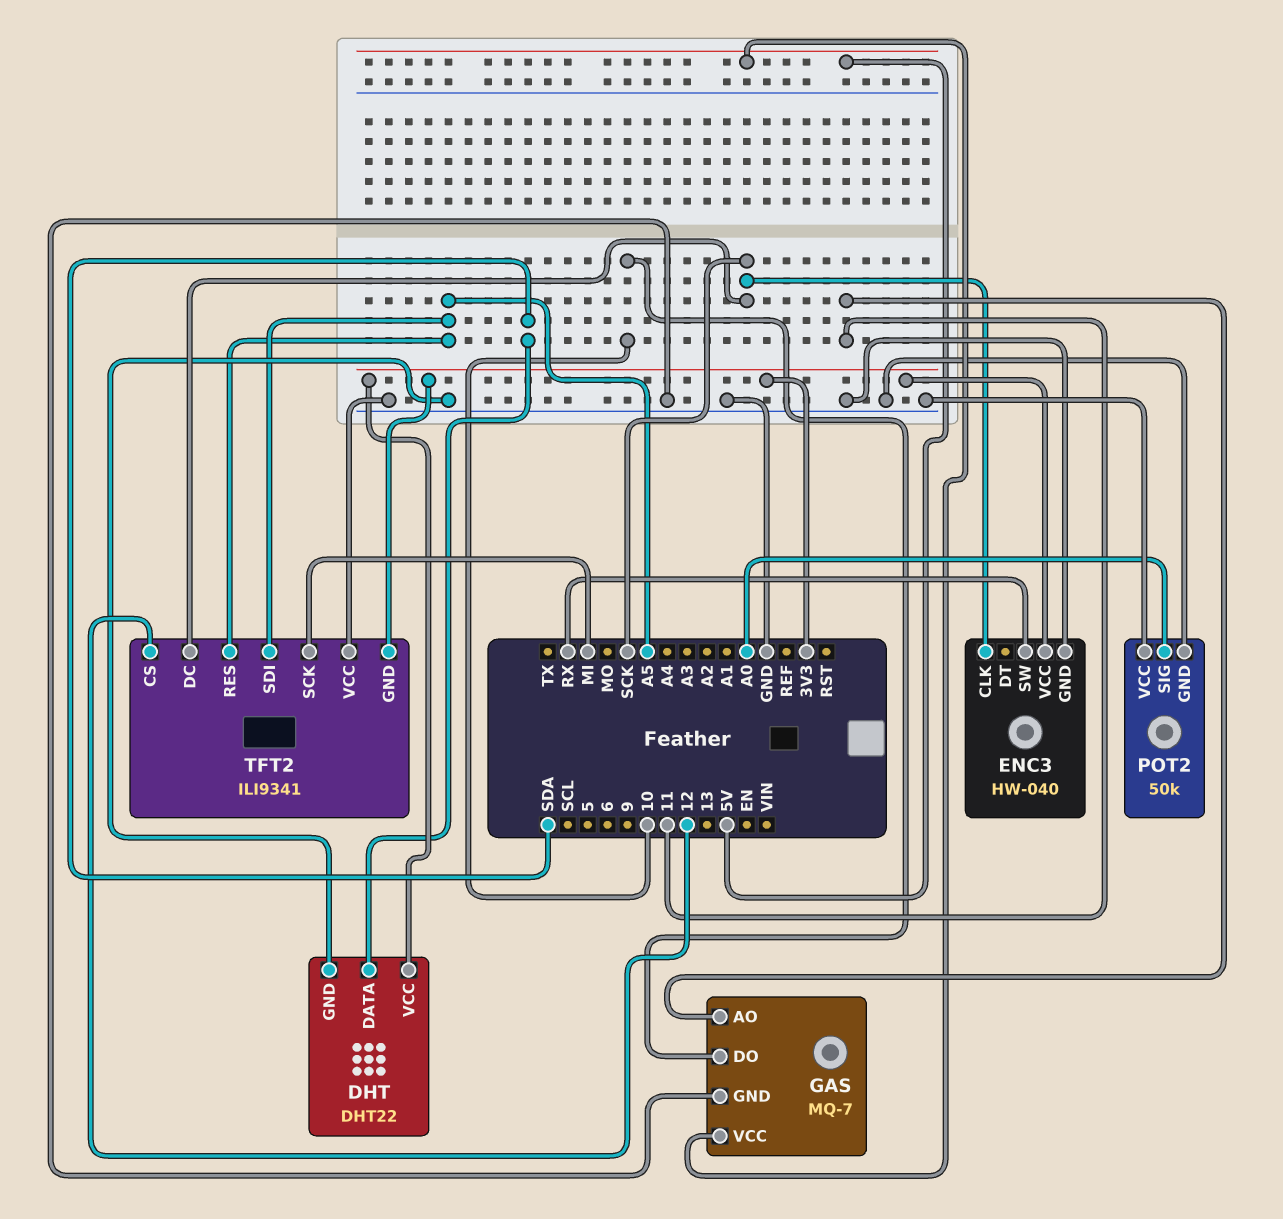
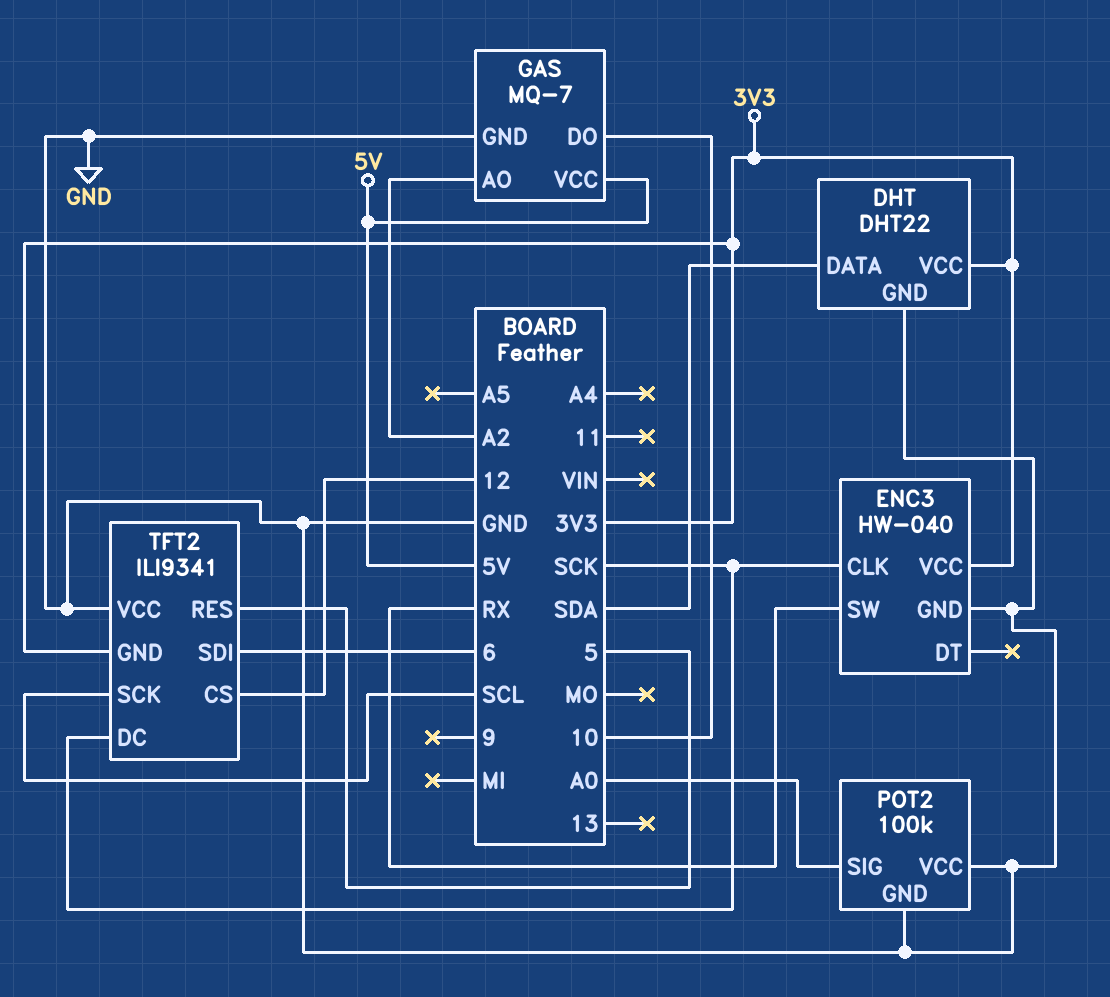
GAS pin AO: 11 -> A2
POT2: 50k -> 100k
TFT2 pin RES: A5 -> 5
TFT2 pin SCK: MI -> SCL
TFT2 pin SDI: A5 -> 6

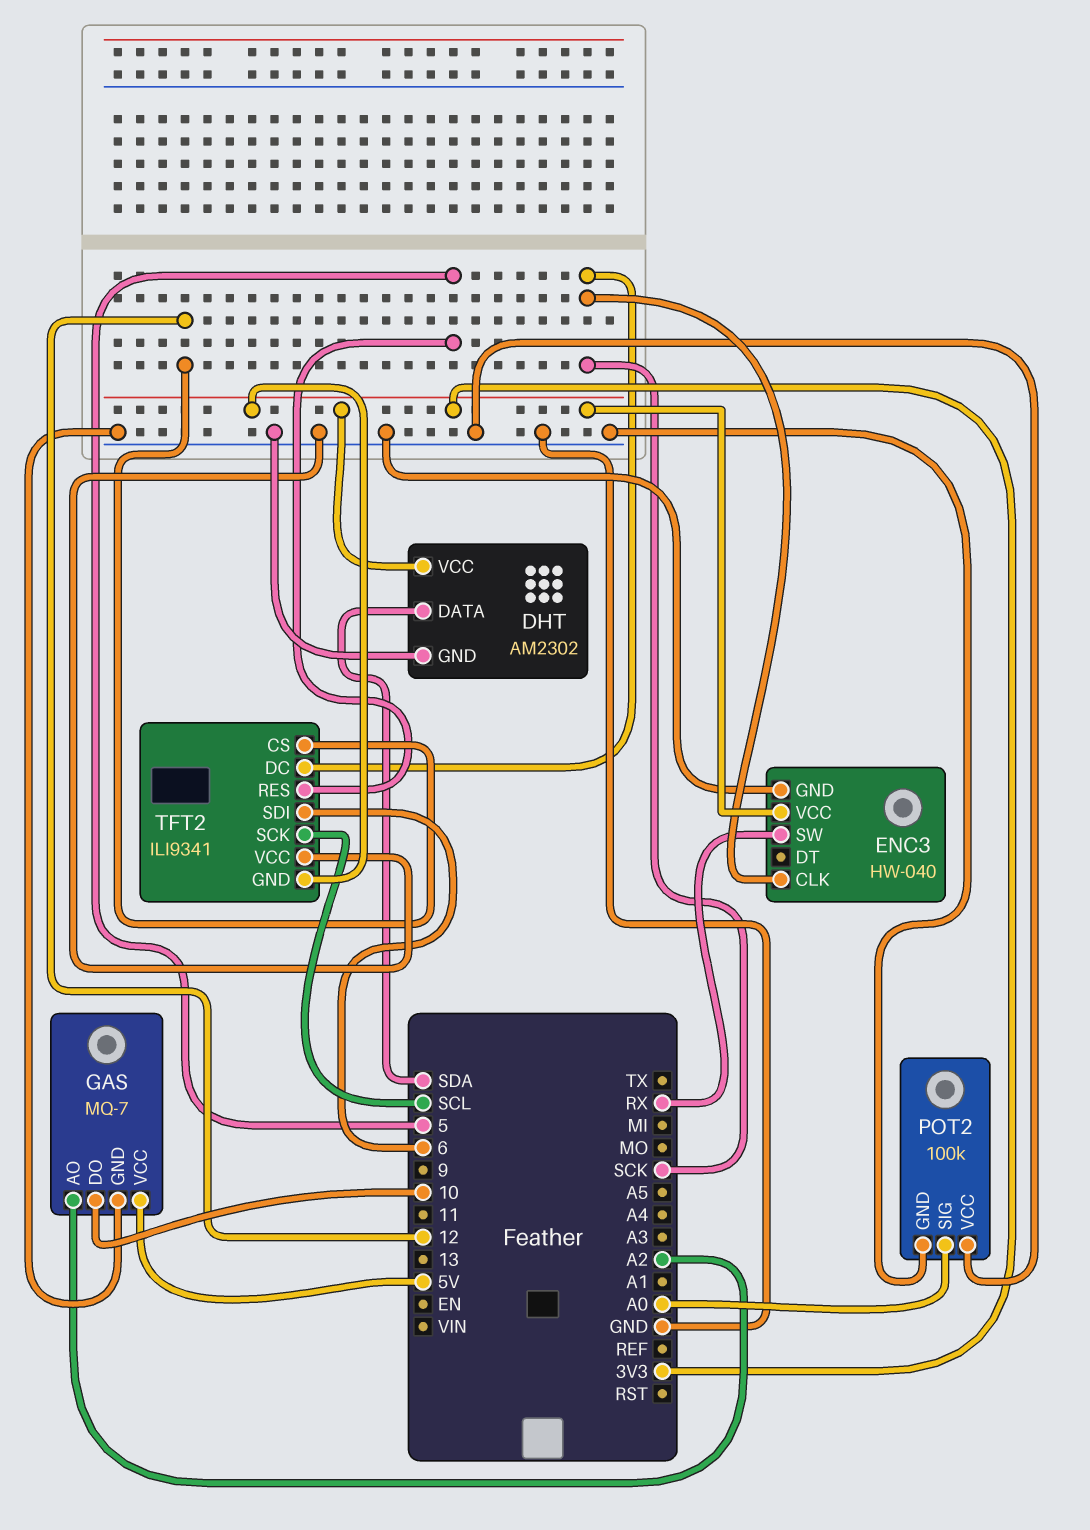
DHT: DHT22 -> AM2302

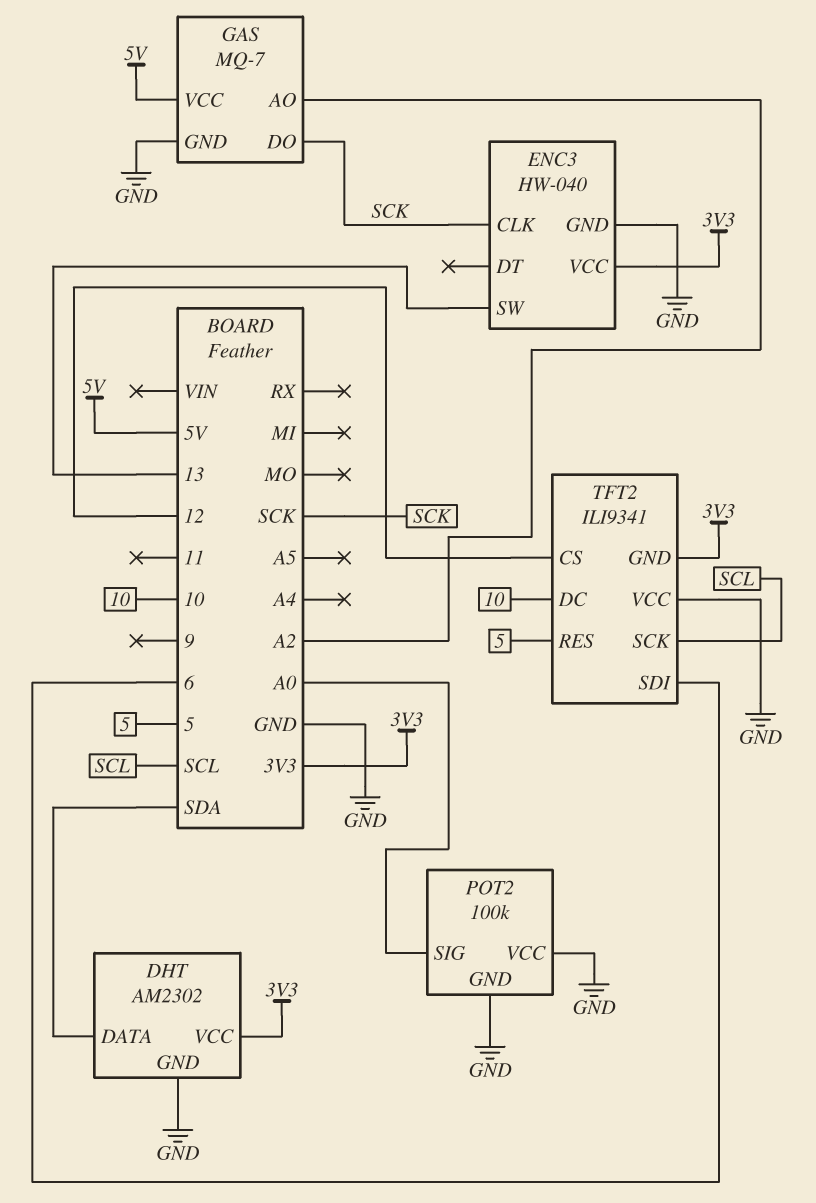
ENC3 pin SW: RX -> 13
GAS pin DO: 10 -> SCK
TFT2 pin DC: SCK -> 10

